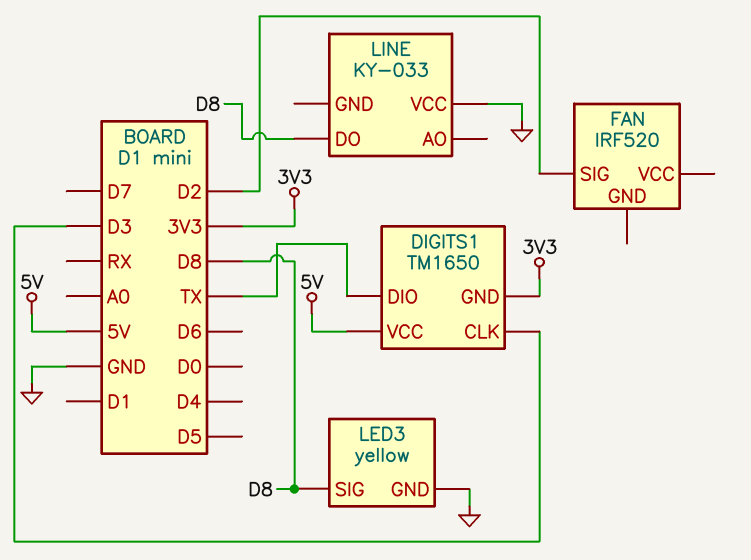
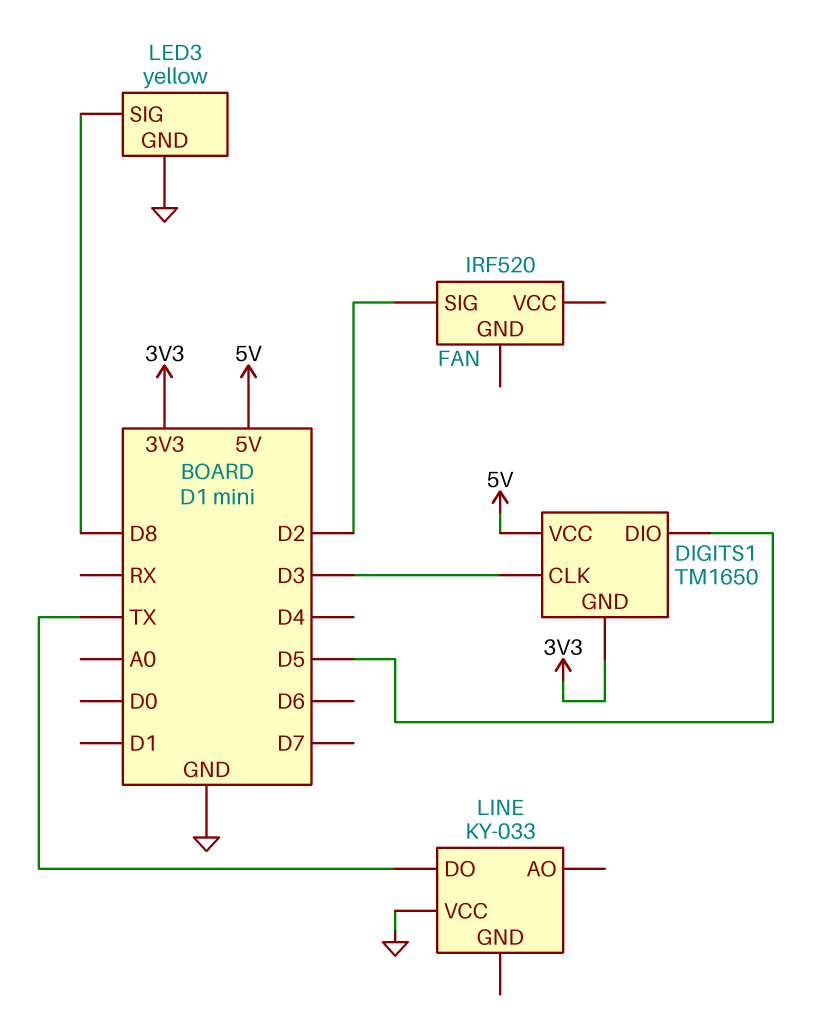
DIGITS1 pin DIO: TX -> D5
LINE pin DO: D8 -> TX

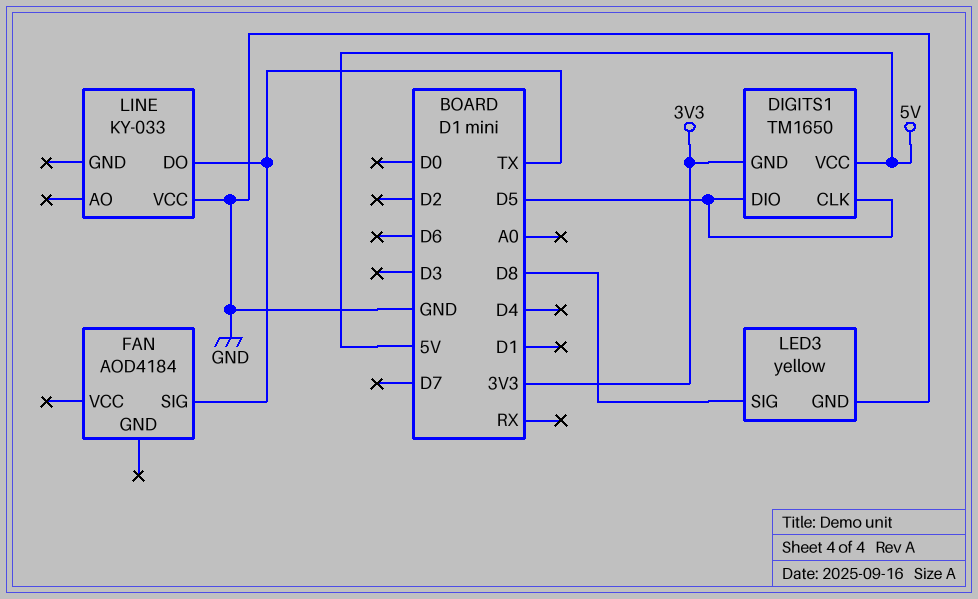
DIGITS1 pin CLK: D3 -> D5
FAN: IRF520 -> AOD4184
FAN pin SIG: D2 -> TX

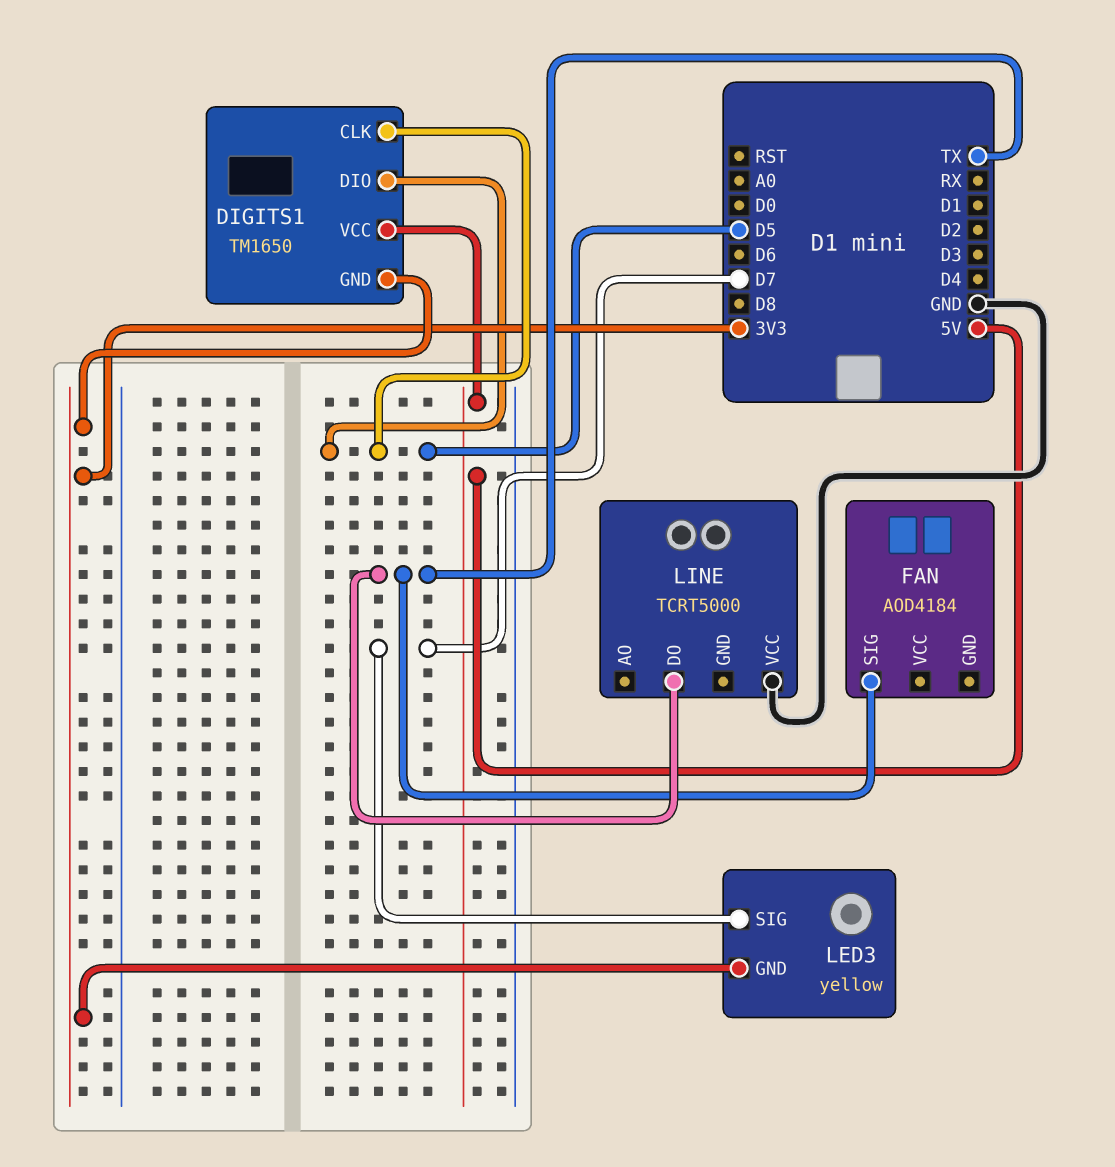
LED3 pin GND: GND -> 3V3
LED3 pin SIG: D8 -> D7
LINE: KY-033 -> TCRT5000

